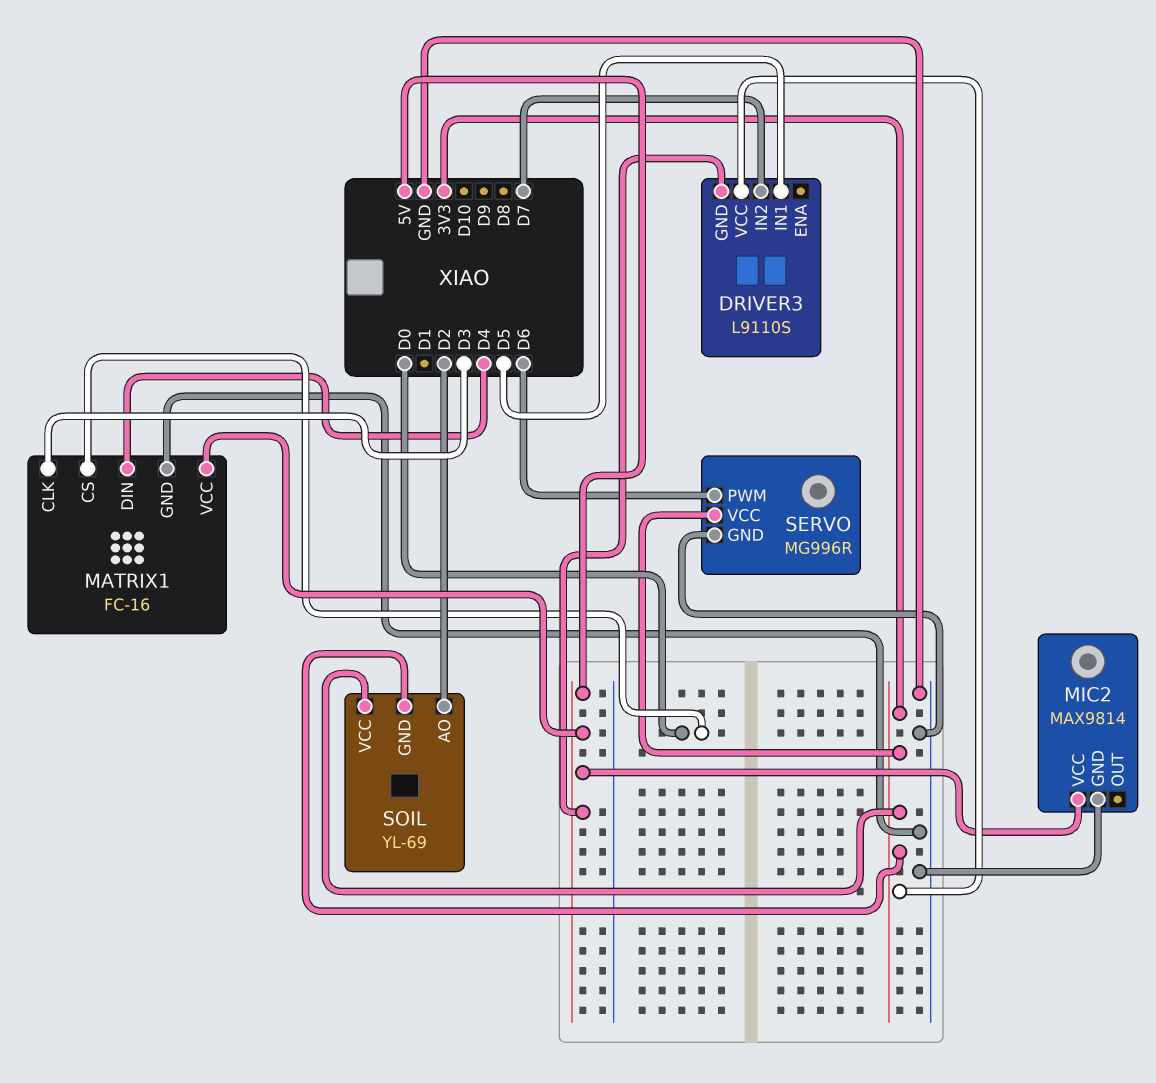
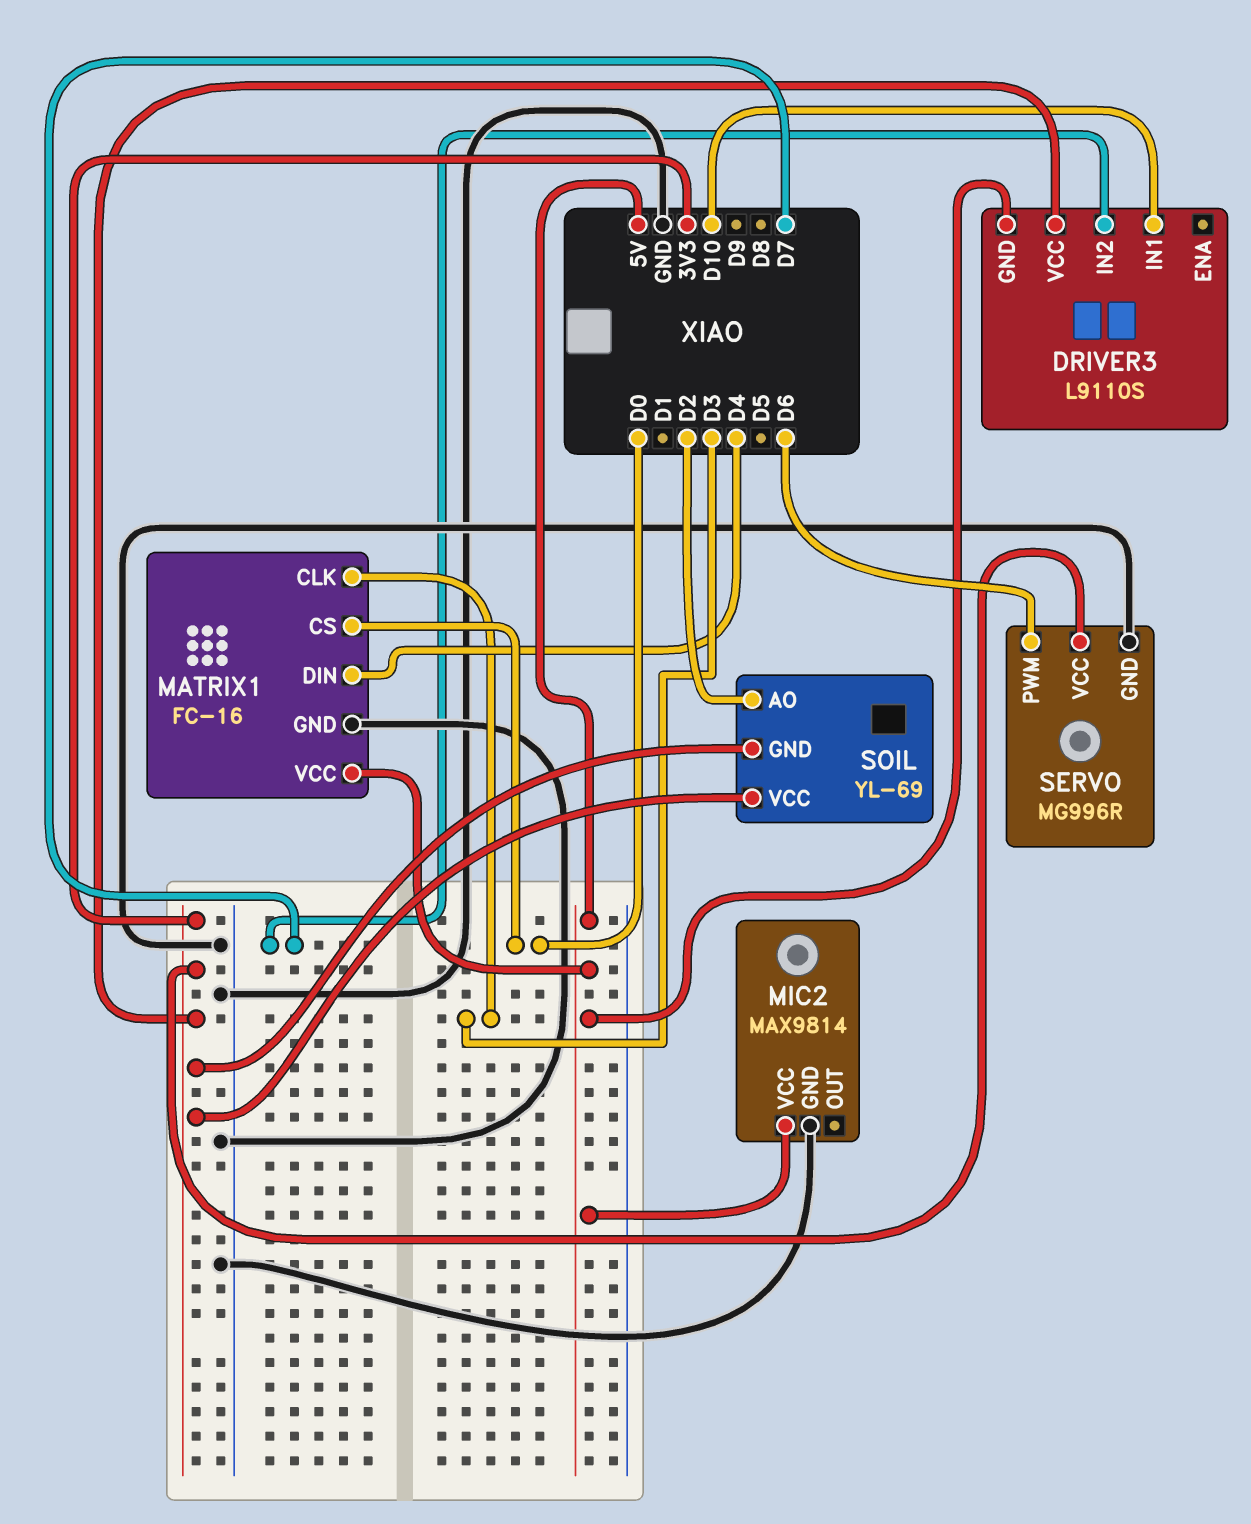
DRIVER3 pin IN1: D5 -> D10

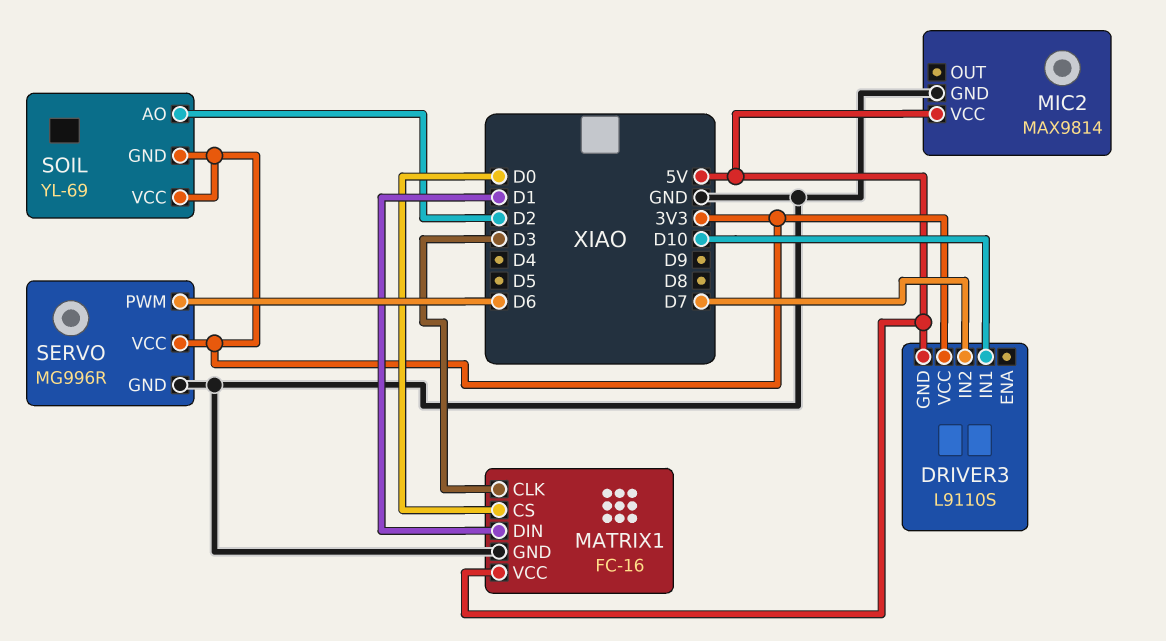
MATRIX1 pin DIN: D4 -> D1

